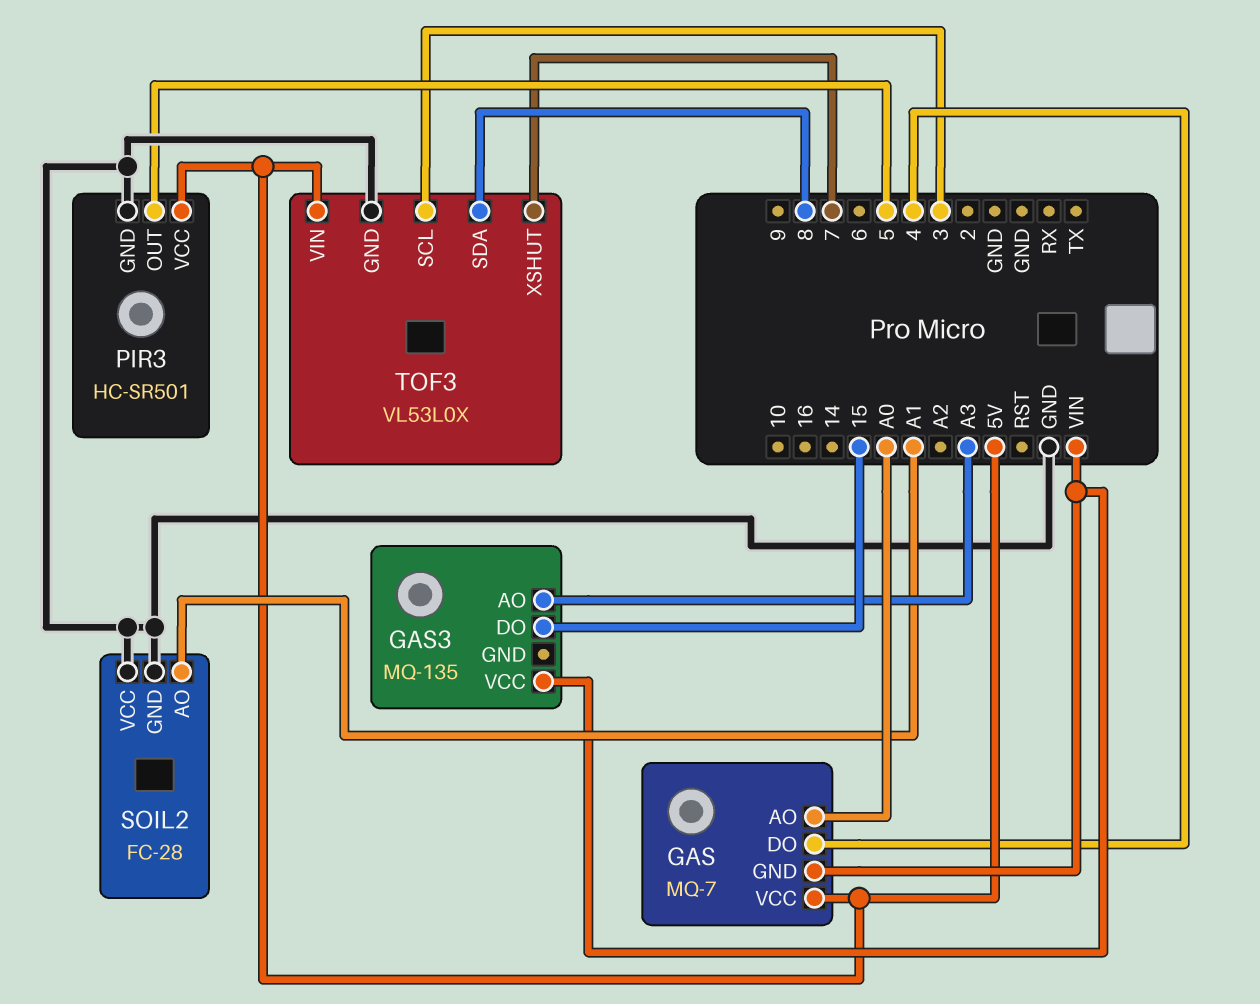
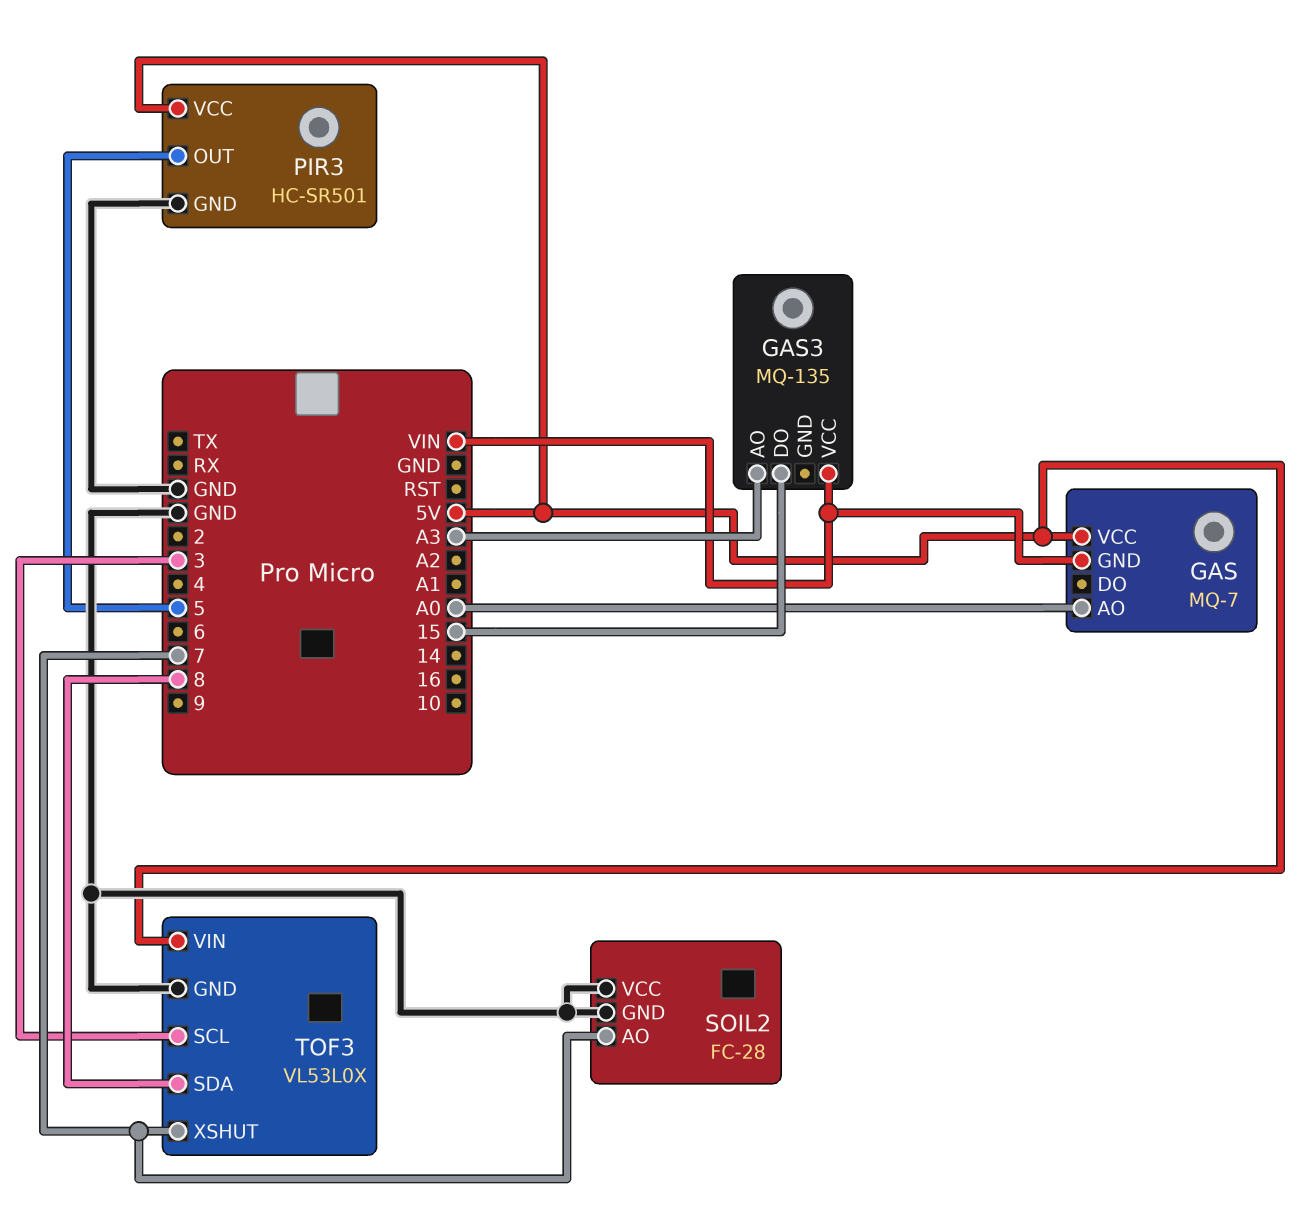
GAS pin DO: 4 -> none
SOIL2 pin AO: A1 -> 7

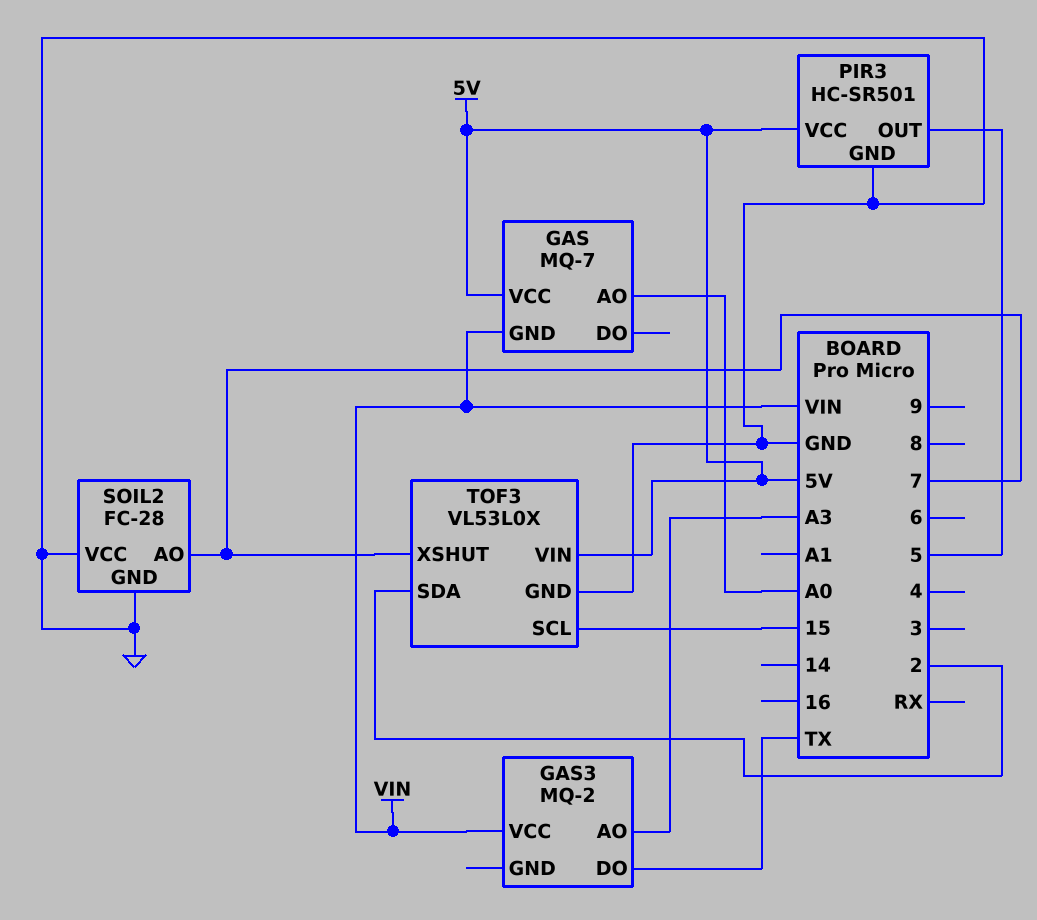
GAS3: MQ-135 -> MQ-2
GAS3 pin DO: 15 -> TX
TOF3 pin SCL: 3 -> 15
TOF3 pin SDA: 8 -> 2

